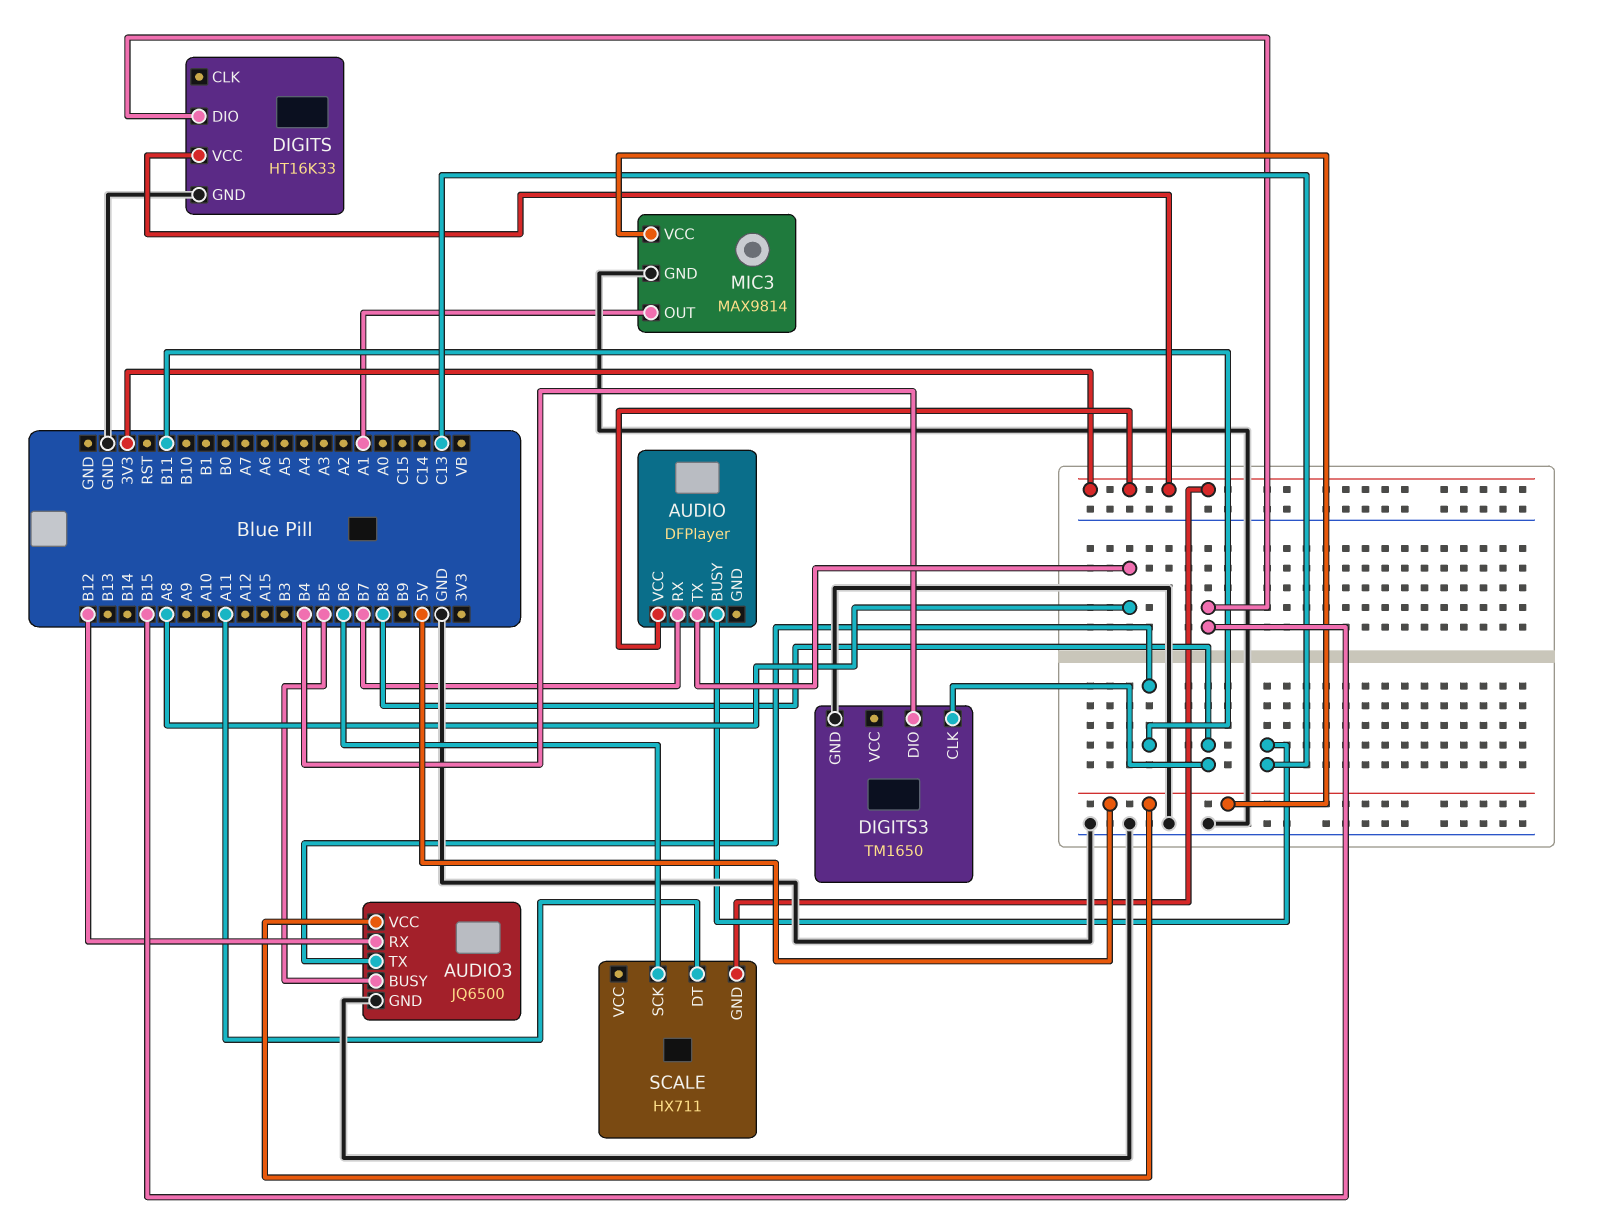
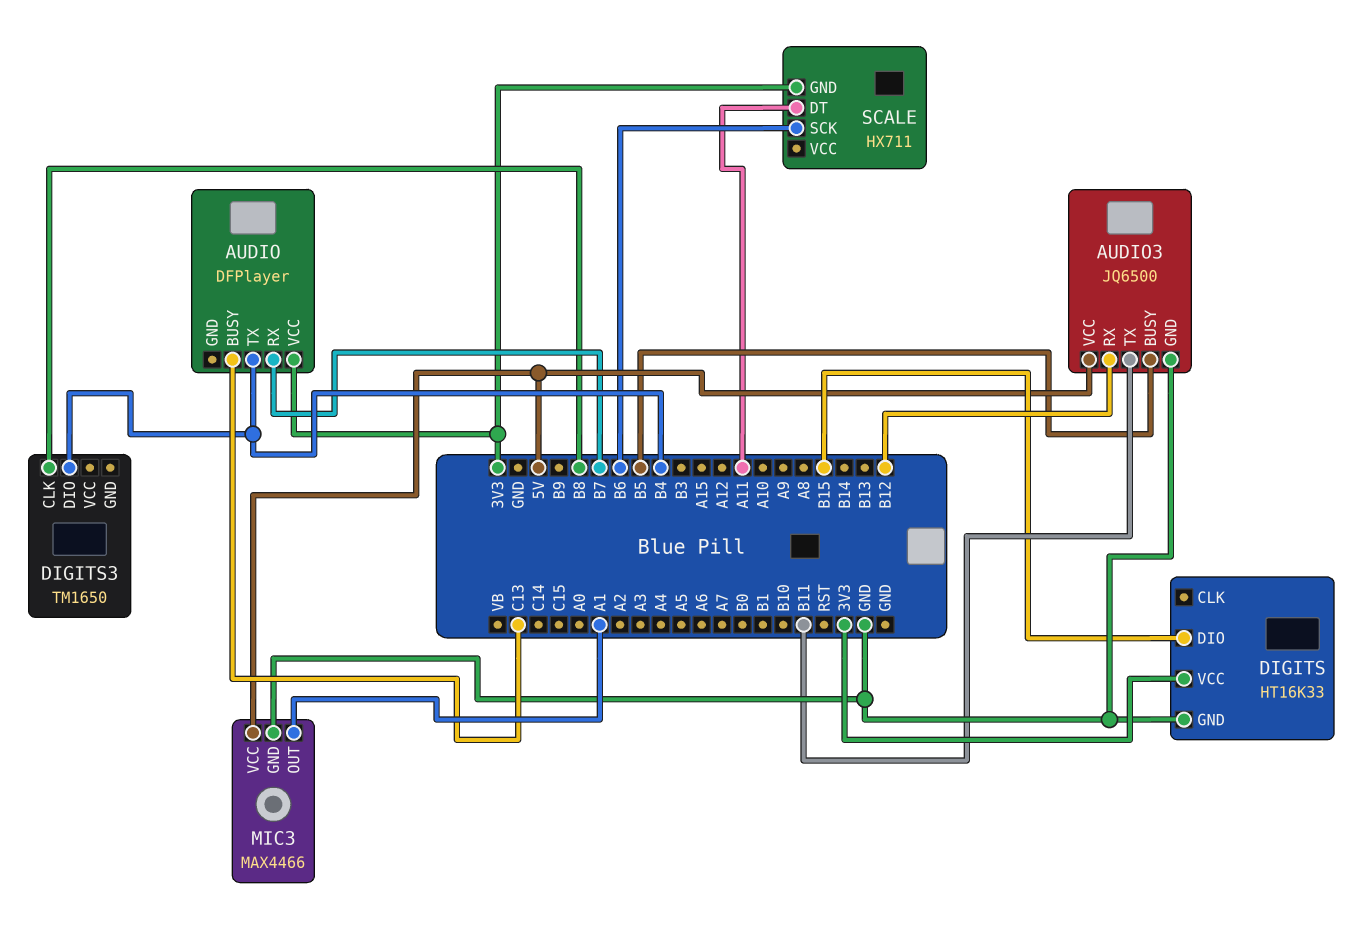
AUDIO pin TX: A8 -> B4
DIGITS3 pin GND: GND -> none
MIC3: MAX9814 -> MAX4466

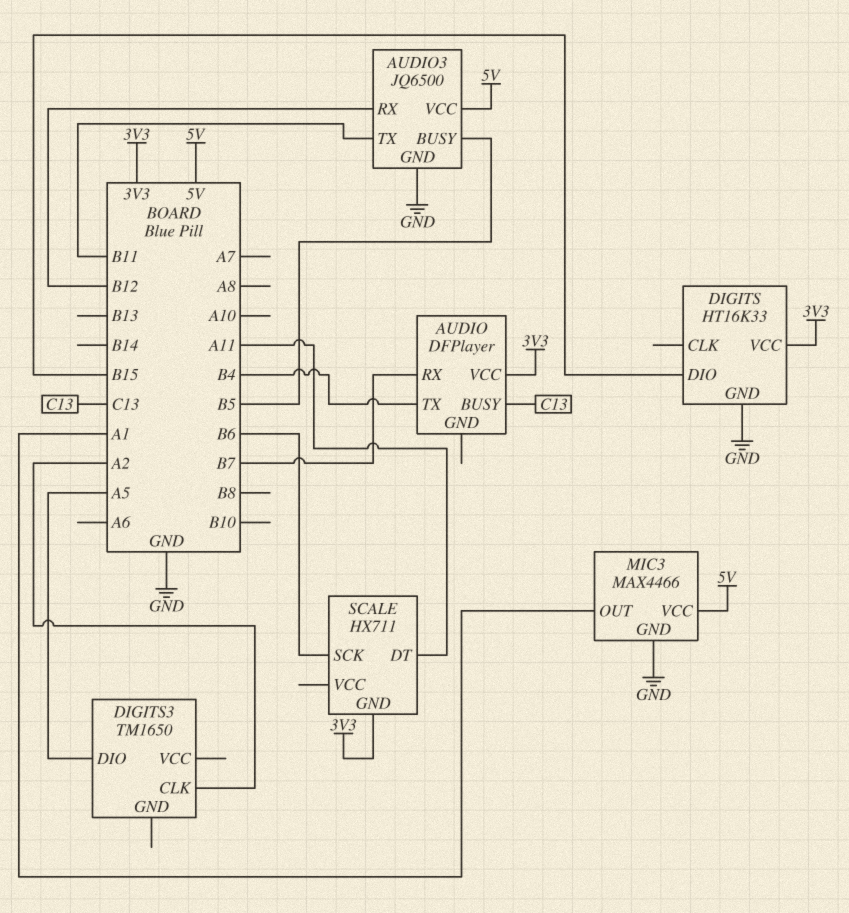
DIGITS3 pin CLK: B8 -> A2
DIGITS3 pin DIO: B4 -> A5

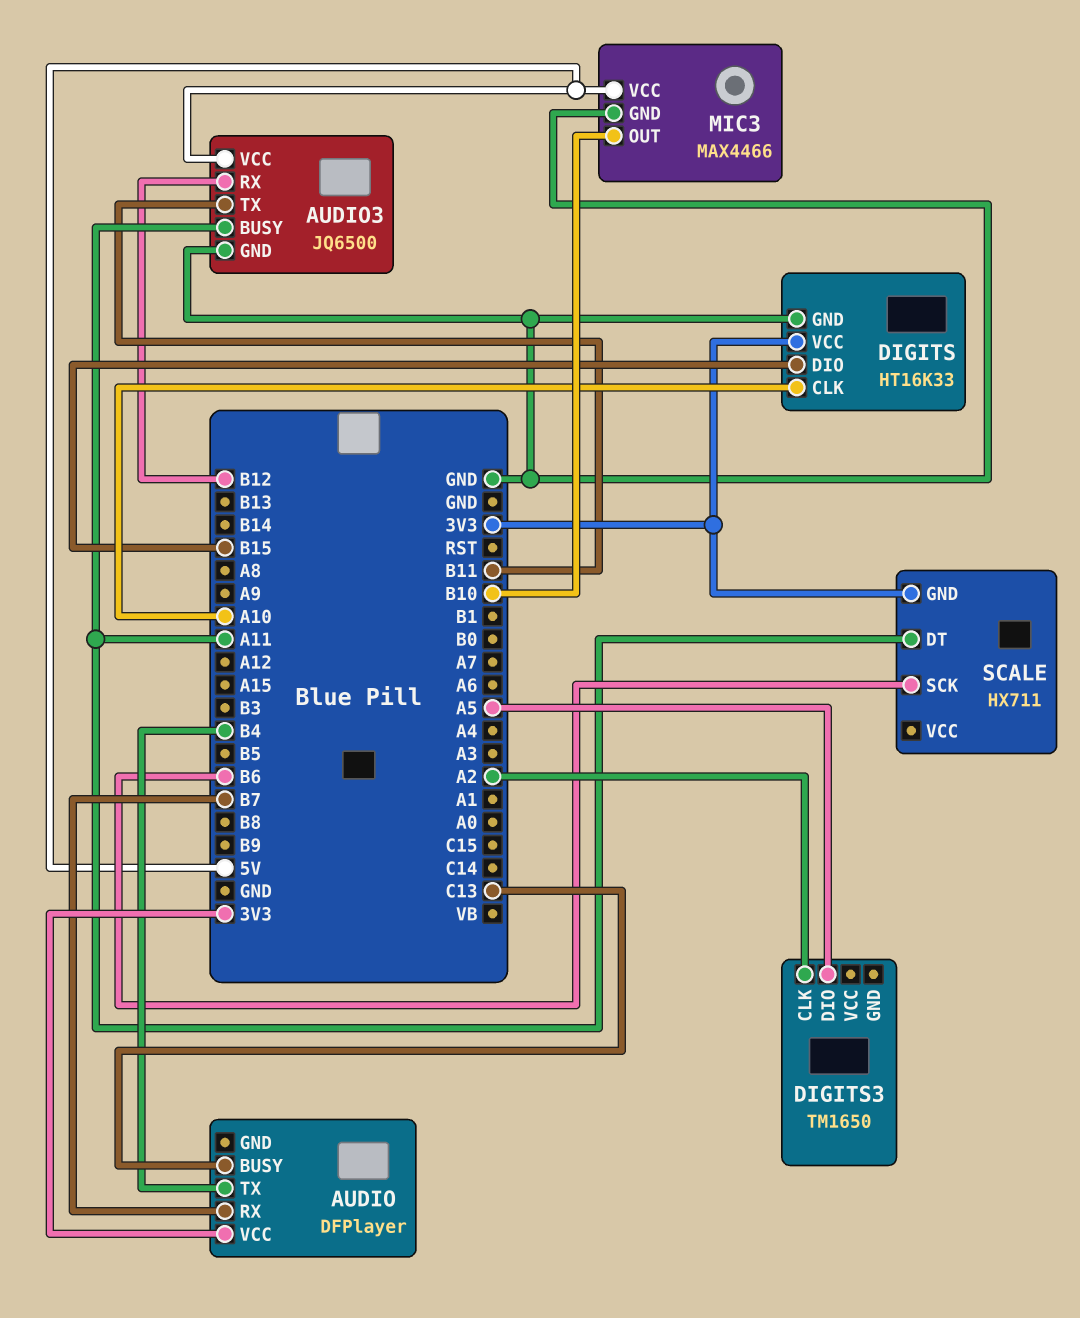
AUDIO3 pin BUSY: B5 -> A11
DIGITS pin CLK: none -> A10
MIC3 pin OUT: A1 -> B10

